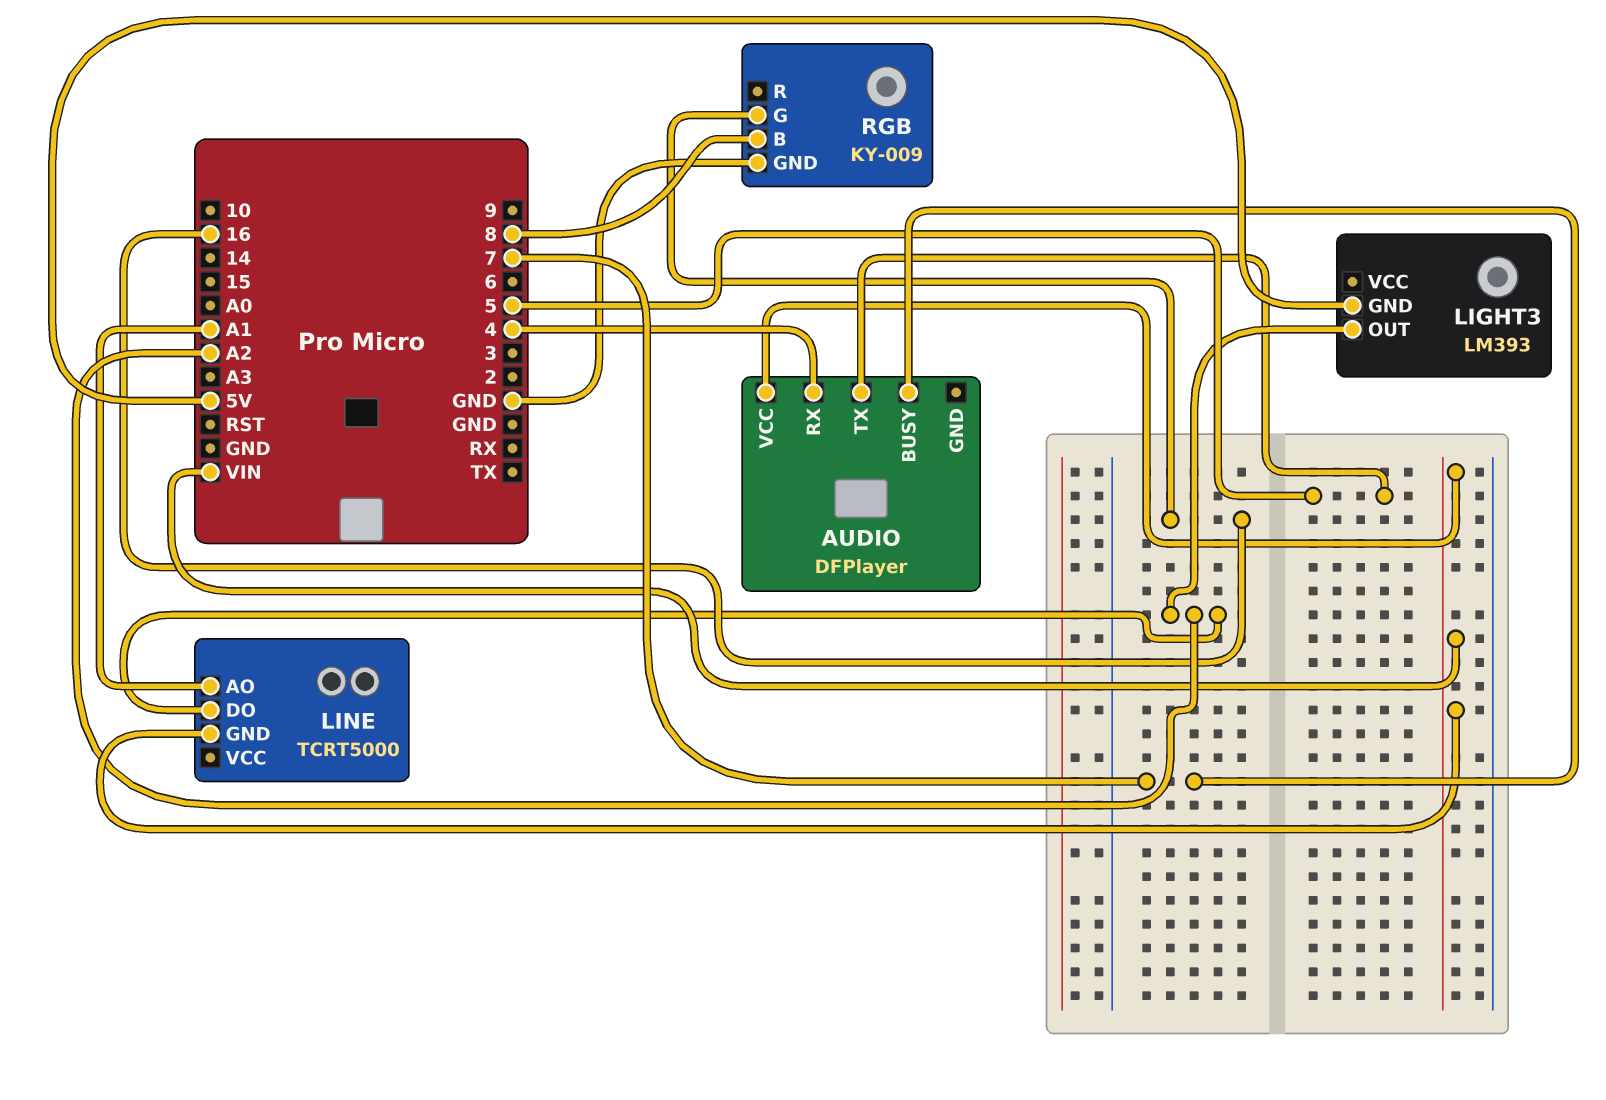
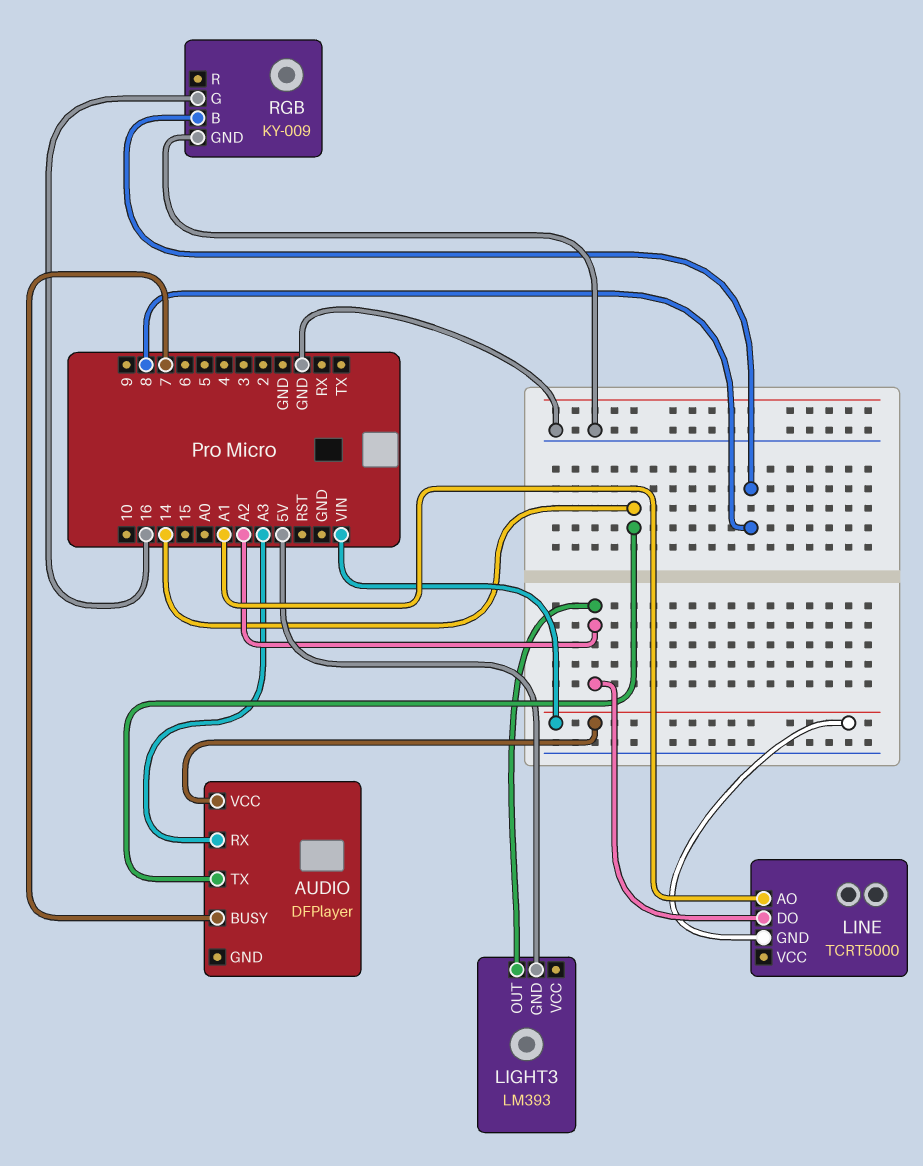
AUDIO pin RX: 4 -> A3
AUDIO pin TX: 5 -> 14

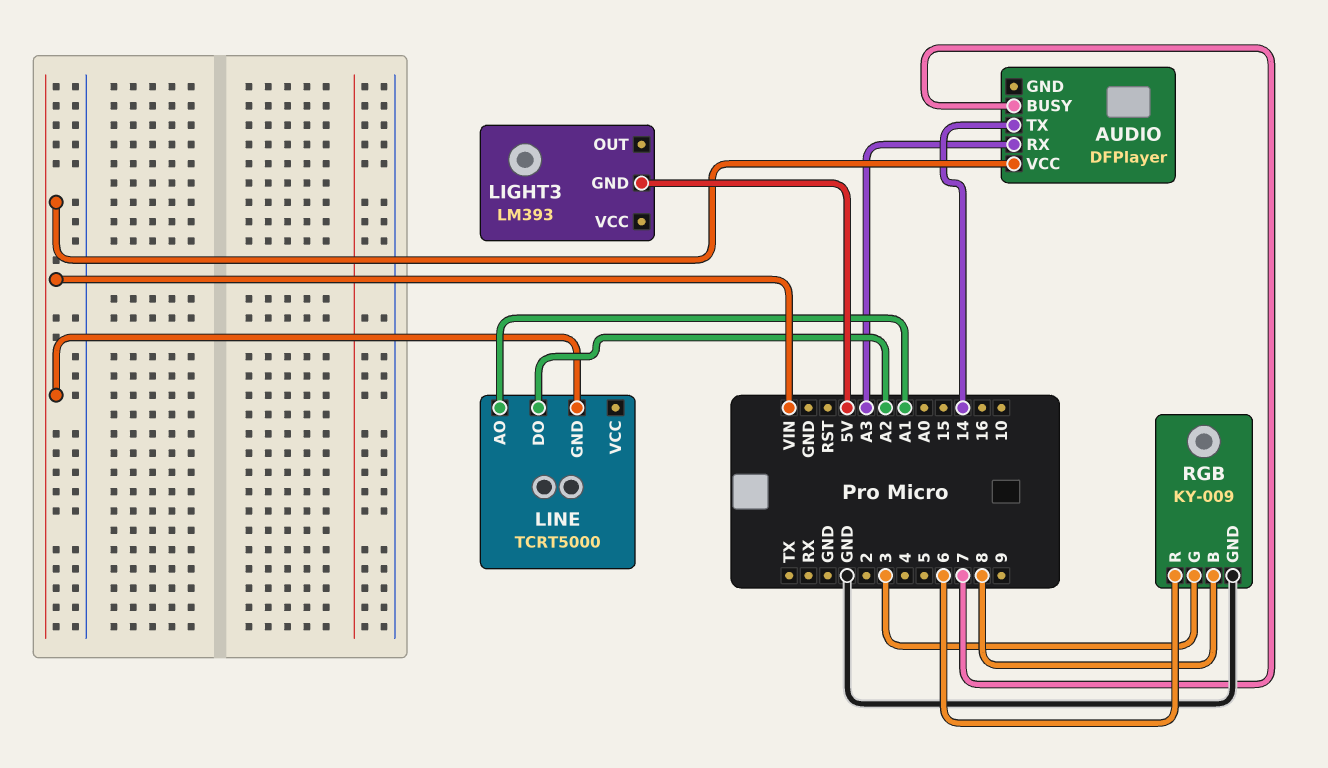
LIGHT3 pin OUT: A2 -> none
RGB pin G: 16 -> 3
RGB pin R: none -> 6

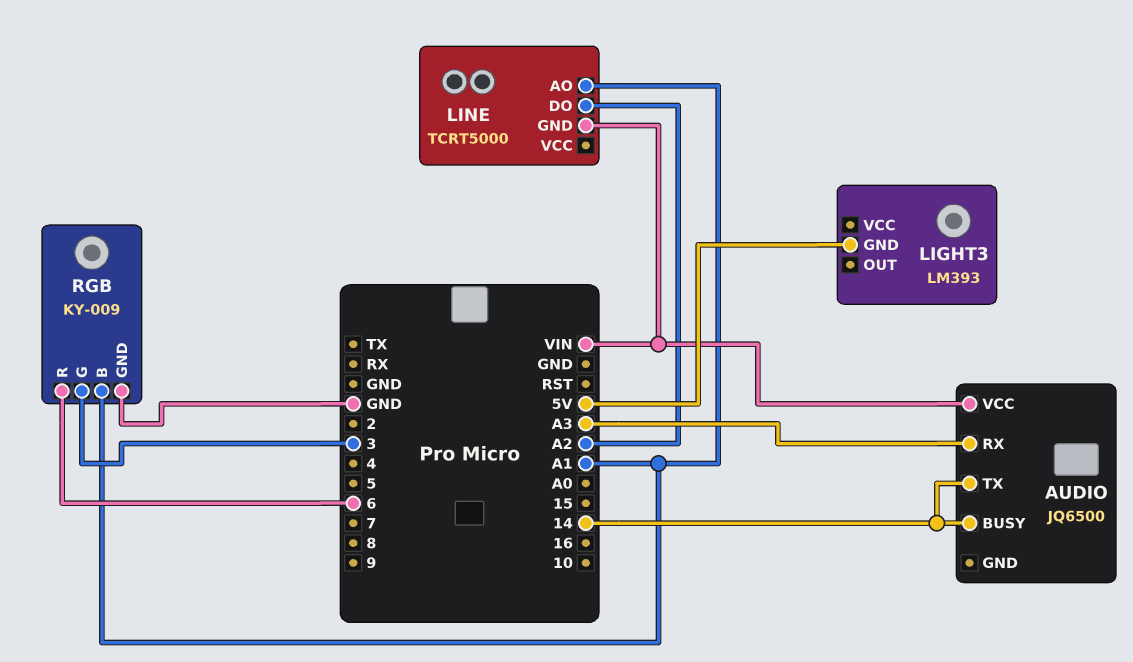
AUDIO: DFPlayer -> JQ6500
AUDIO pin BUSY: 7 -> 14
RGB pin B: 8 -> A1

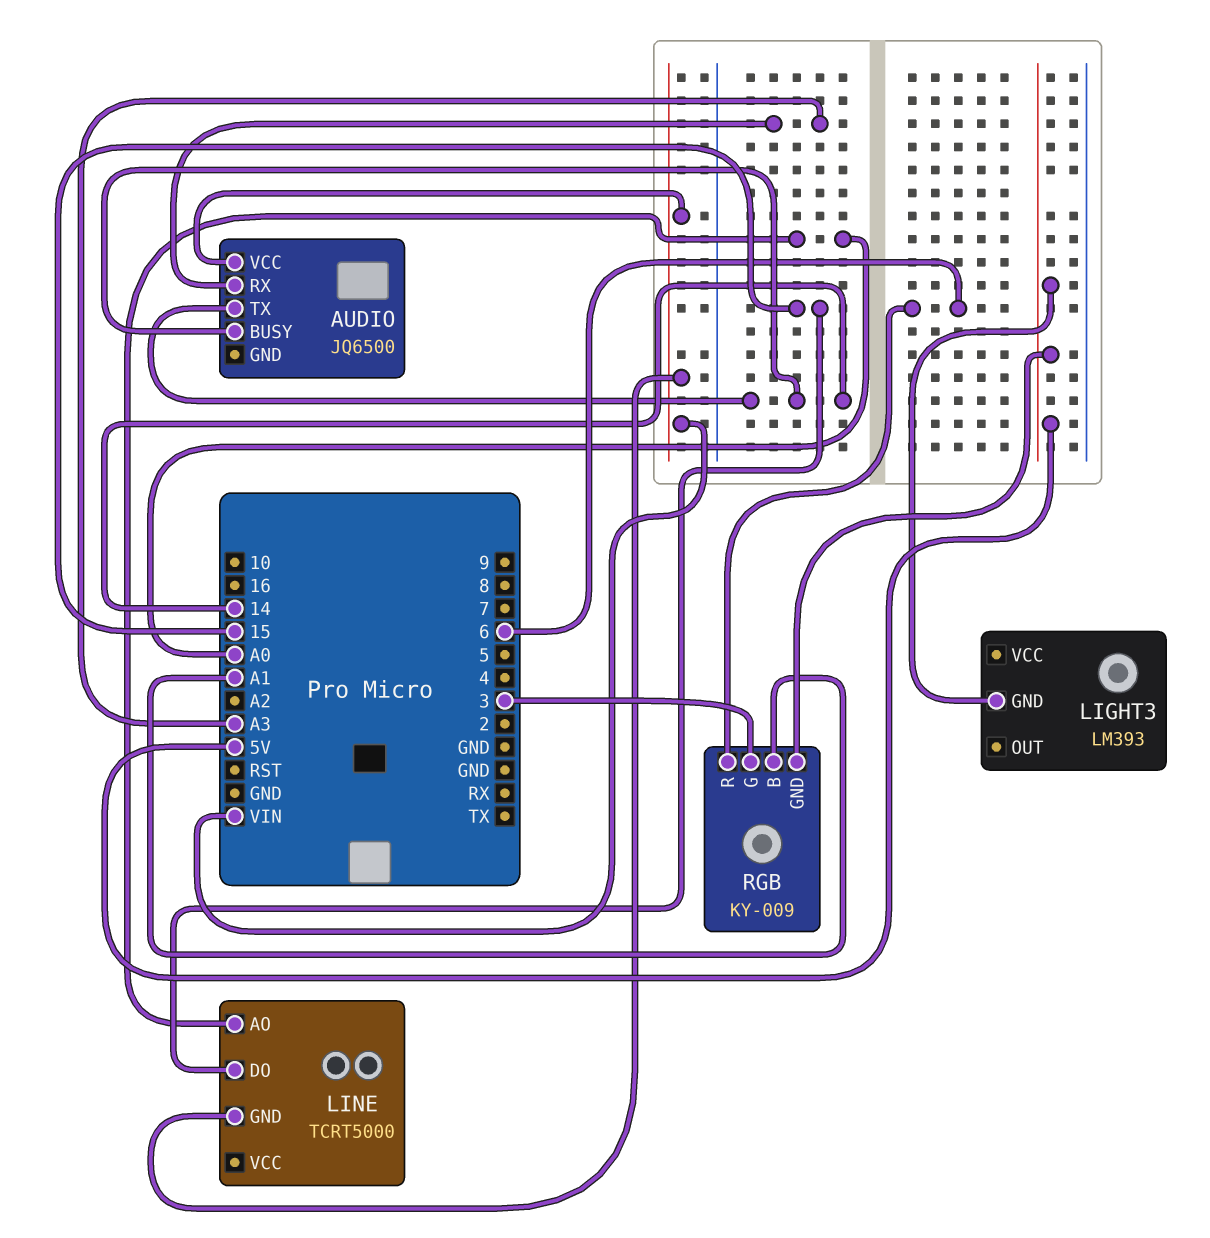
LINE pin AO: A1 -> A0
LINE pin DO: A2 -> 15
RGB pin GND: GND -> 5V

